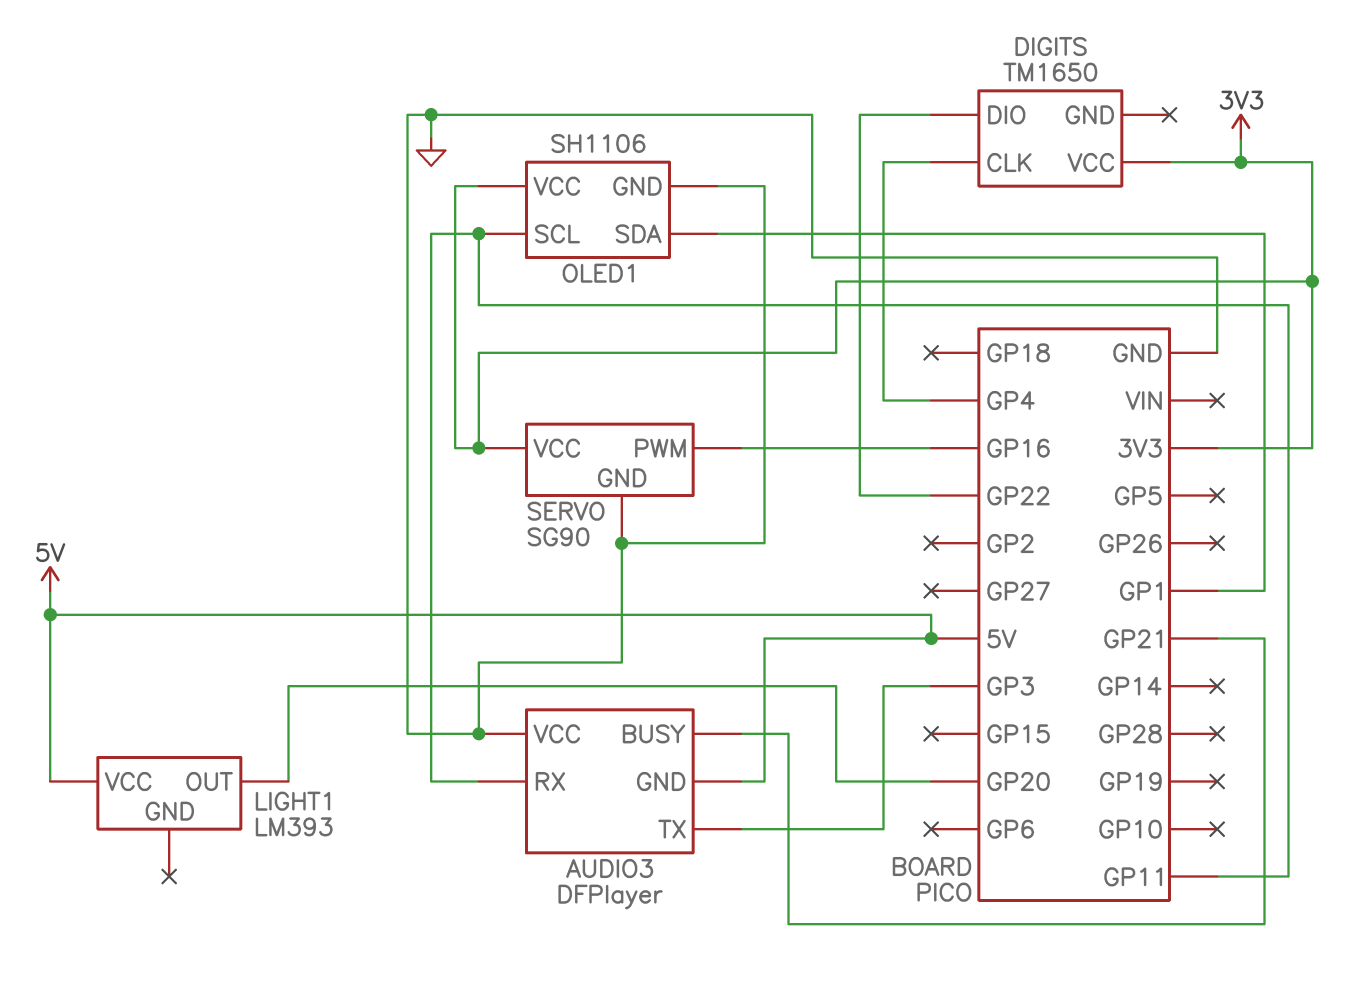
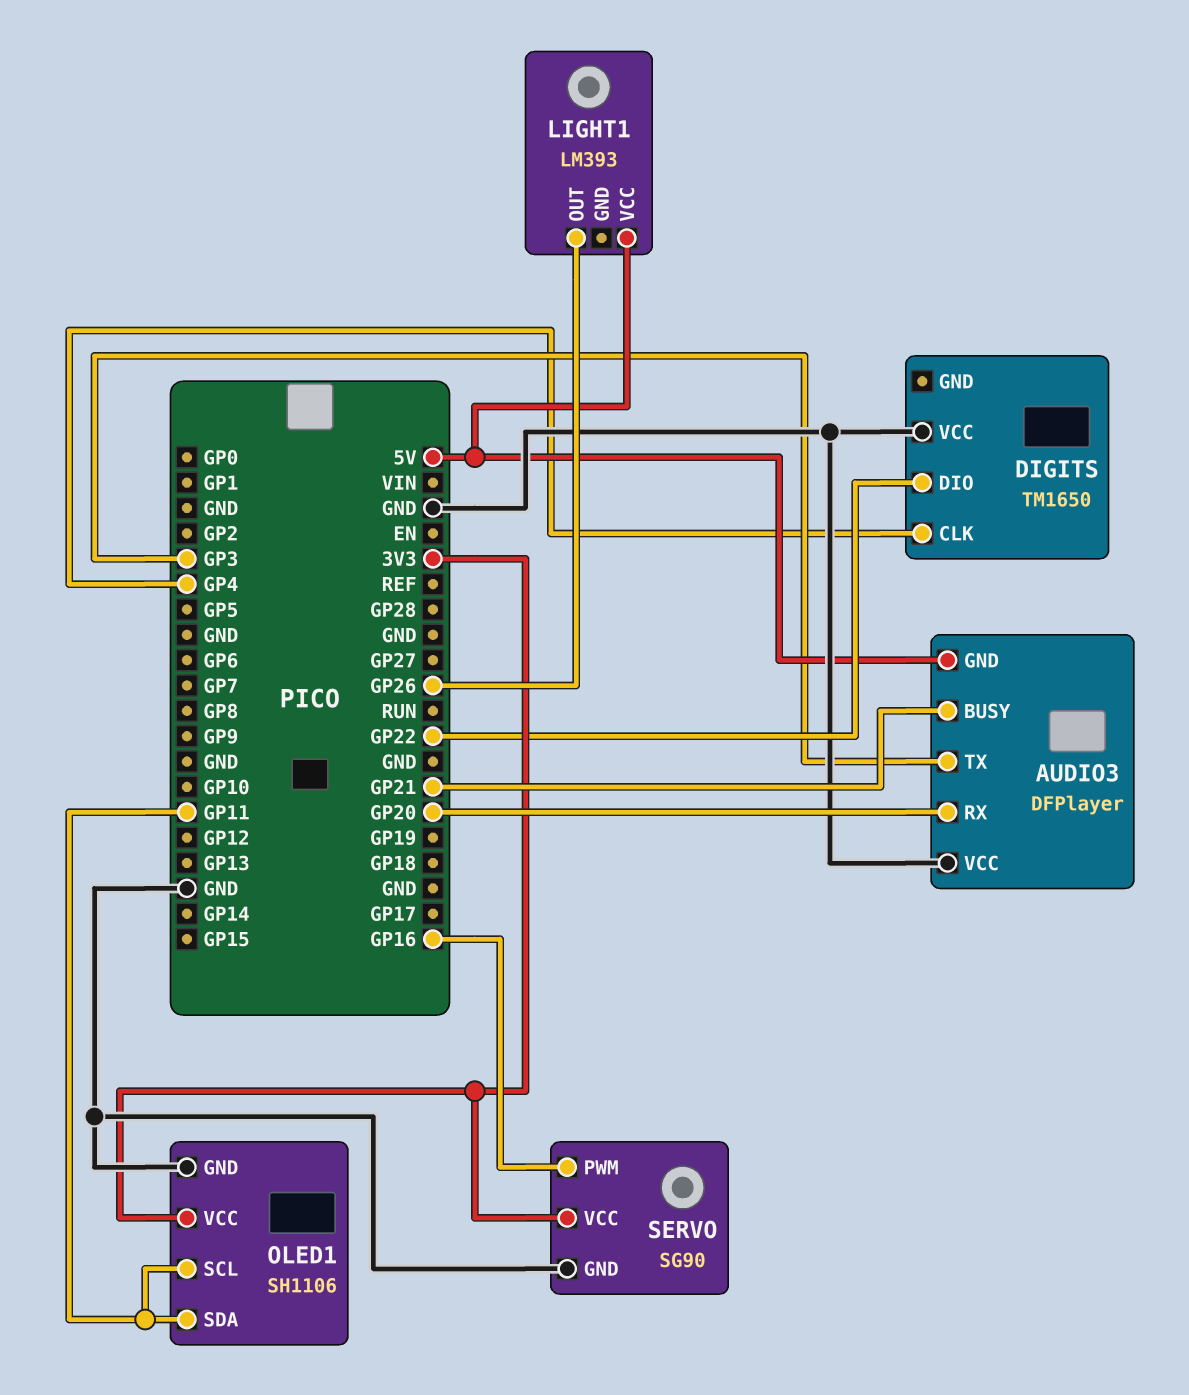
AUDIO3 pin RX: GP11 -> GP20
DIGITS pin VCC: 3V3 -> GND
LIGHT1 pin OUT: GP20 -> GP26
OLED1 pin SDA: GP1 -> GP11

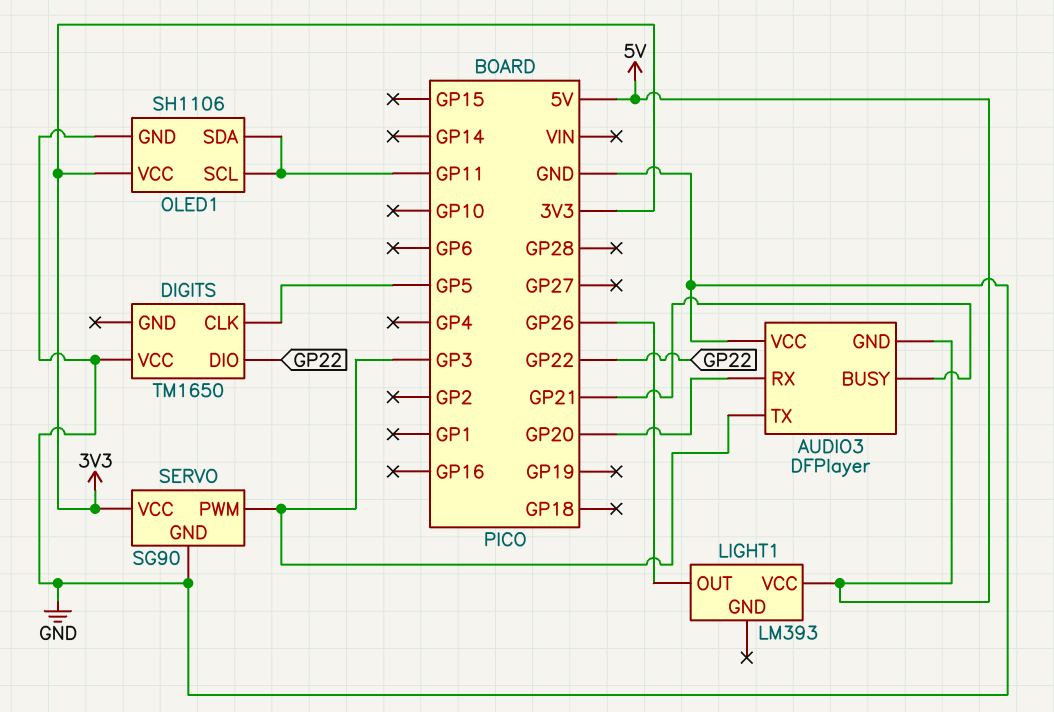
DIGITS pin CLK: GP4 -> GP5
SERVO pin PWM: GP16 -> GP3

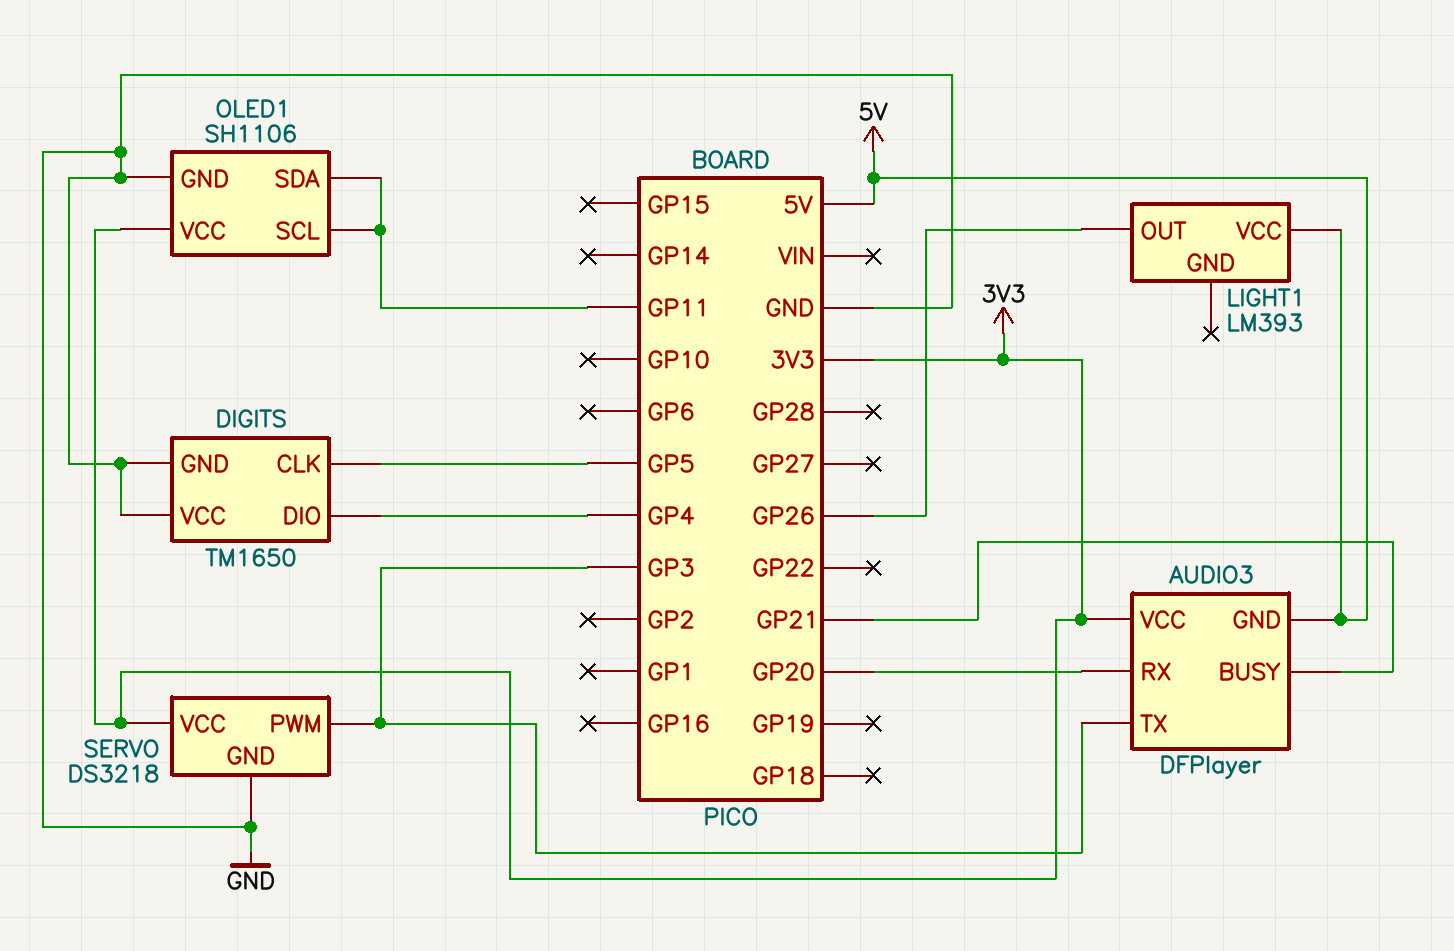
AUDIO3 pin VCC: GND -> 3V3
DIGITS pin DIO: GP22 -> GP4
DIGITS pin GND: none -> GND
SERVO: SG90 -> DS3218

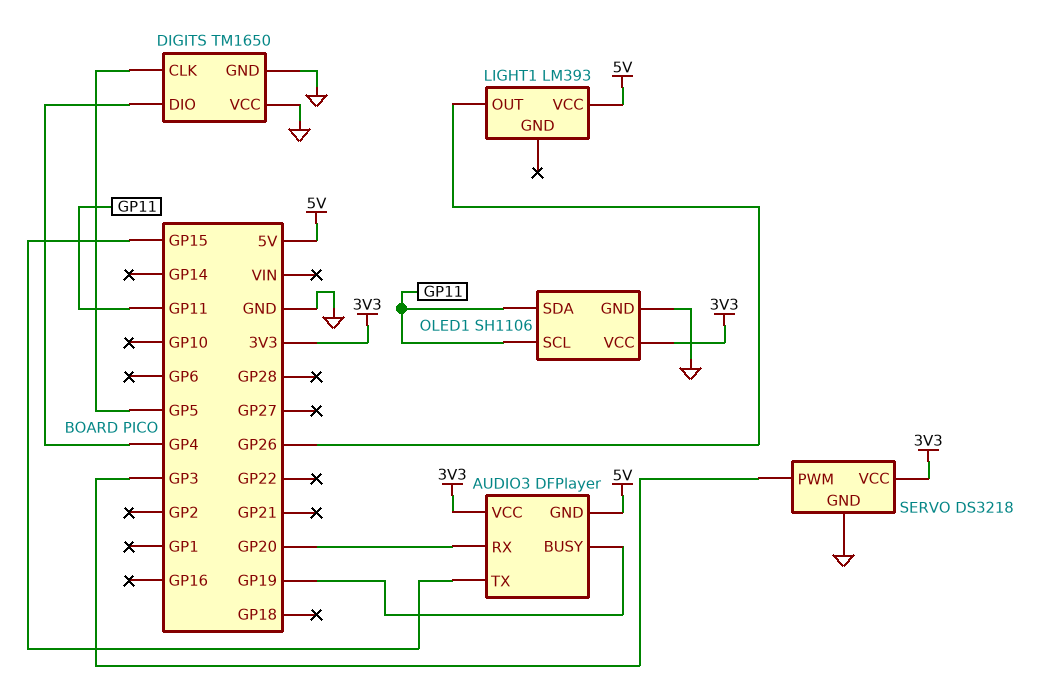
AUDIO3 pin BUSY: GP21 -> GP19
AUDIO3 pin TX: GP3 -> GP15

